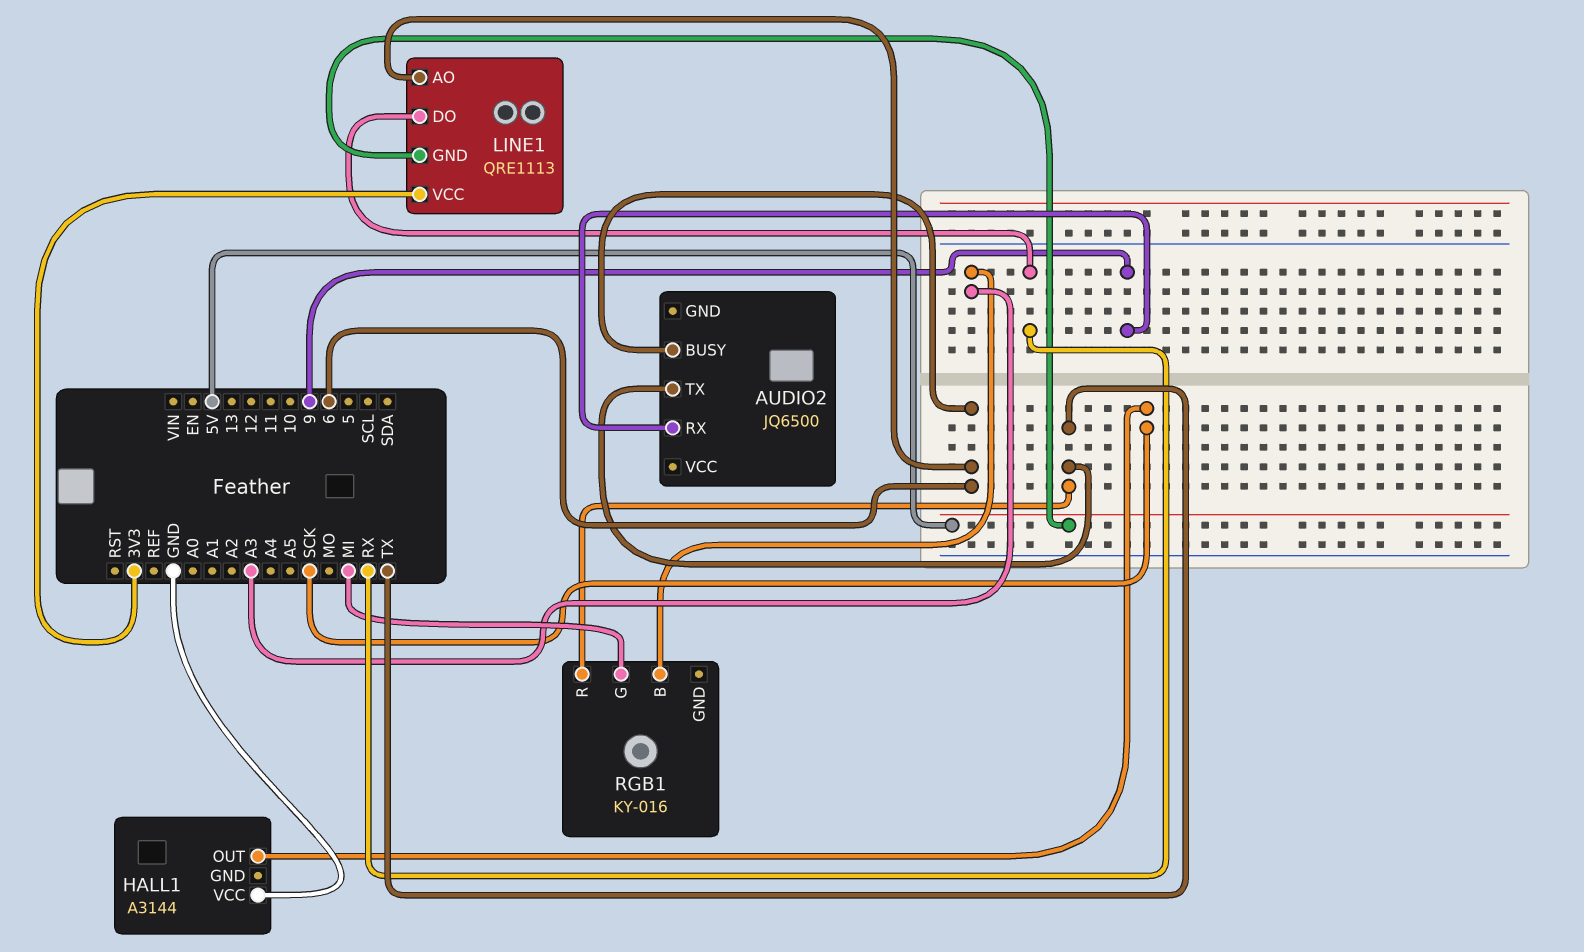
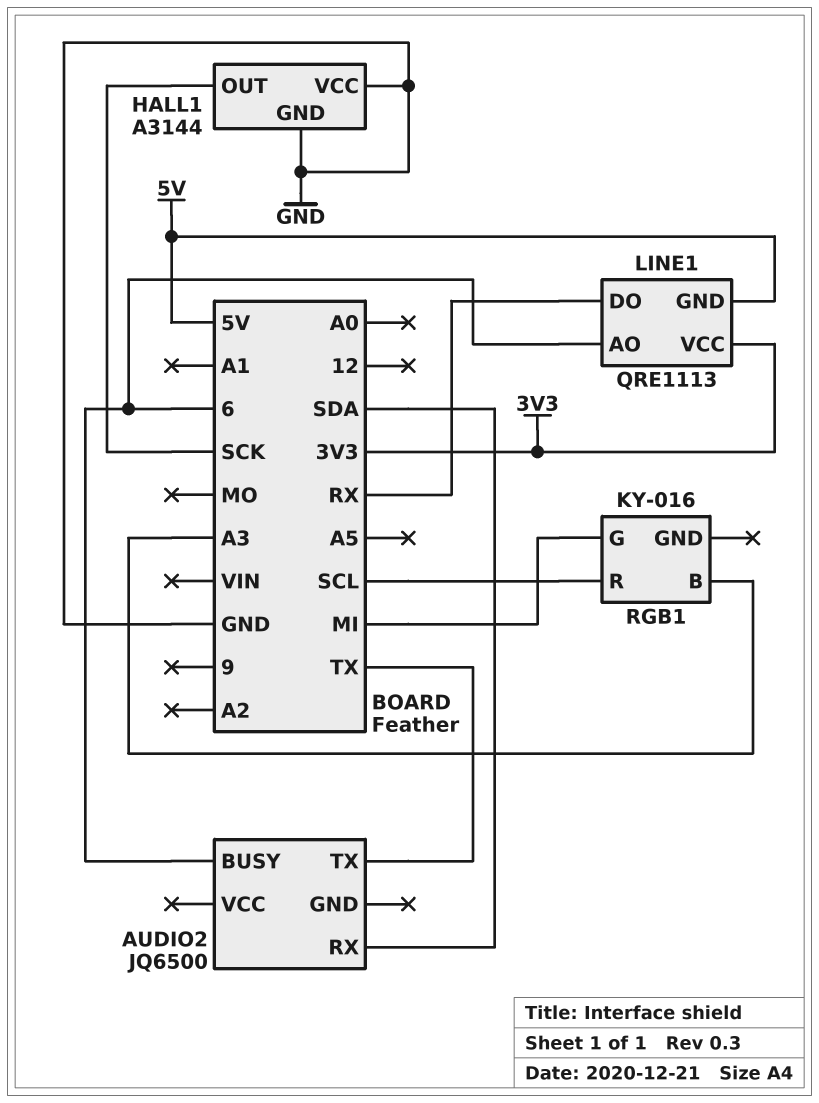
AUDIO2 pin RX: 9 -> SDA
HALL1 pin GND: none -> GND
RGB1 pin R: TX -> SCL

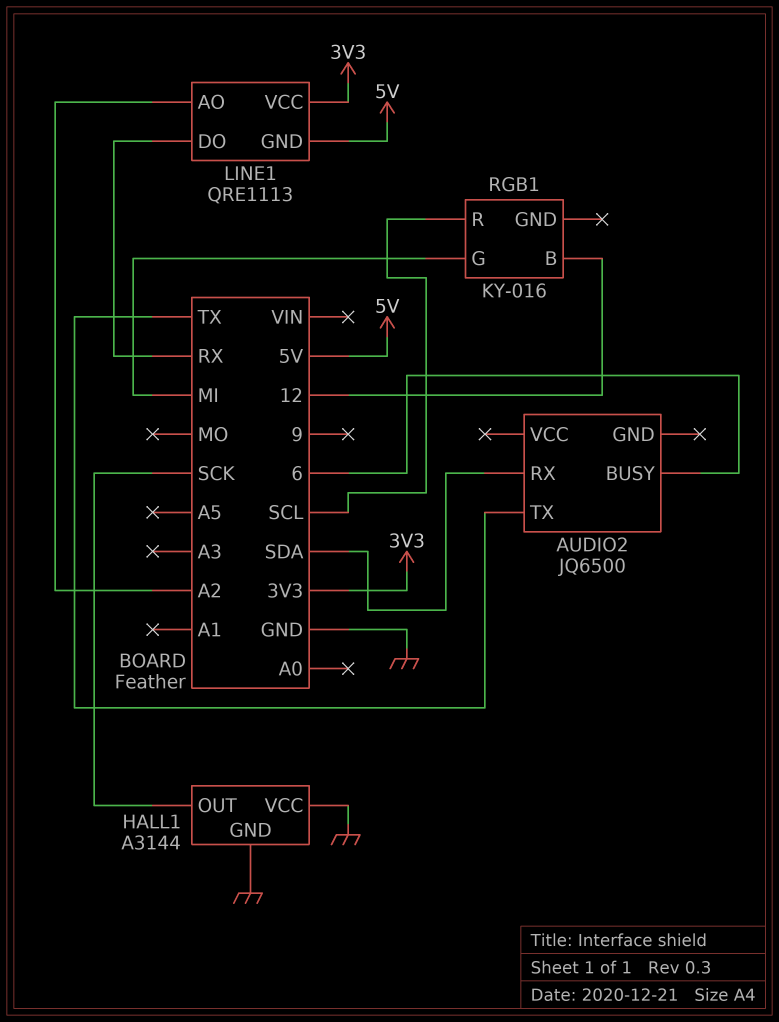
LINE1 pin AO: 6 -> A2
RGB1 pin B: A3 -> 12

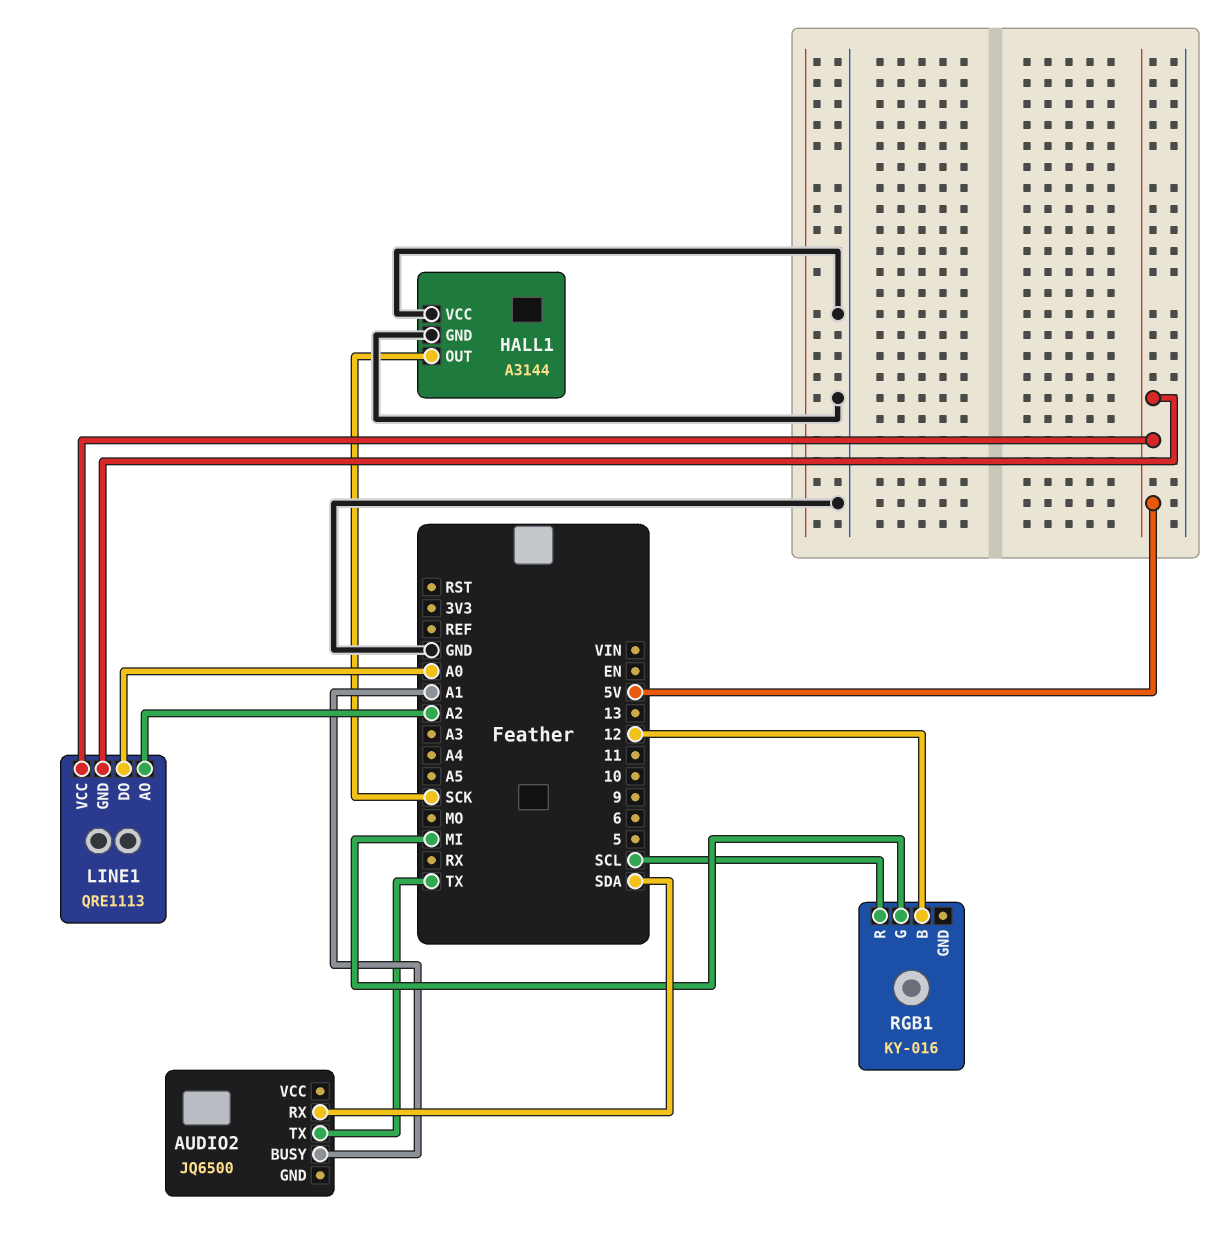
AUDIO2 pin BUSY: 6 -> A1
LINE1 pin DO: RX -> A0
LINE1 pin VCC: 3V3 -> 5V

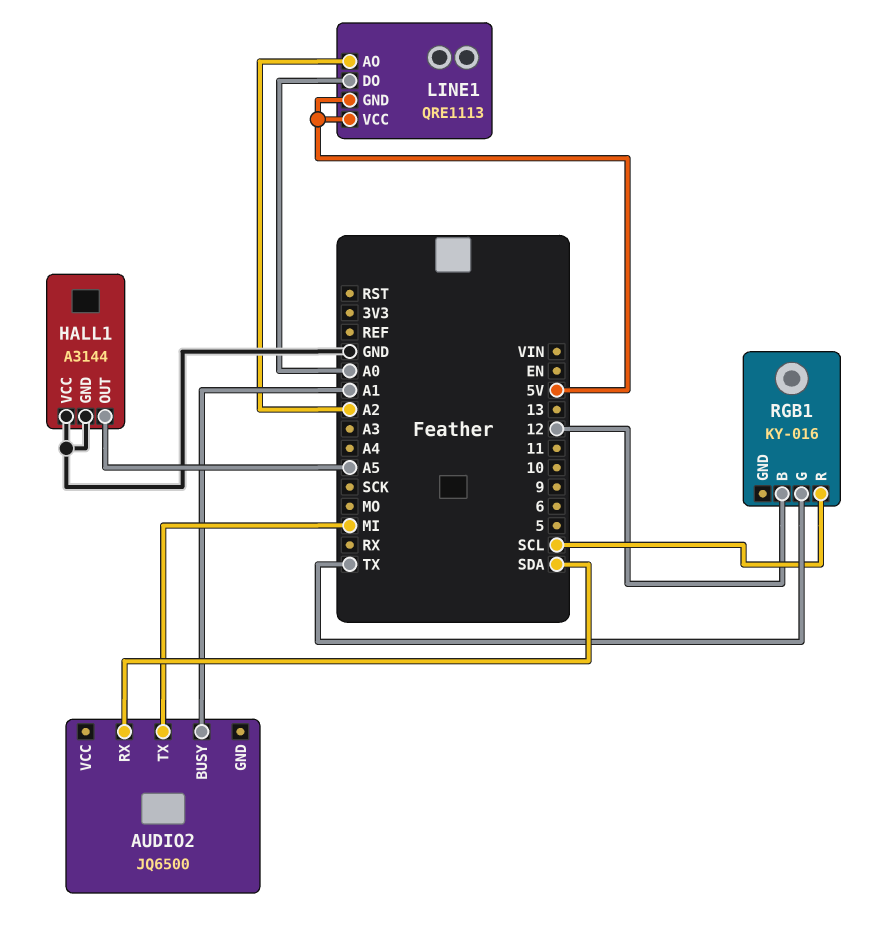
AUDIO2 pin TX: TX -> MI
HALL1 pin OUT: SCK -> A5
RGB1 pin G: MI -> TX

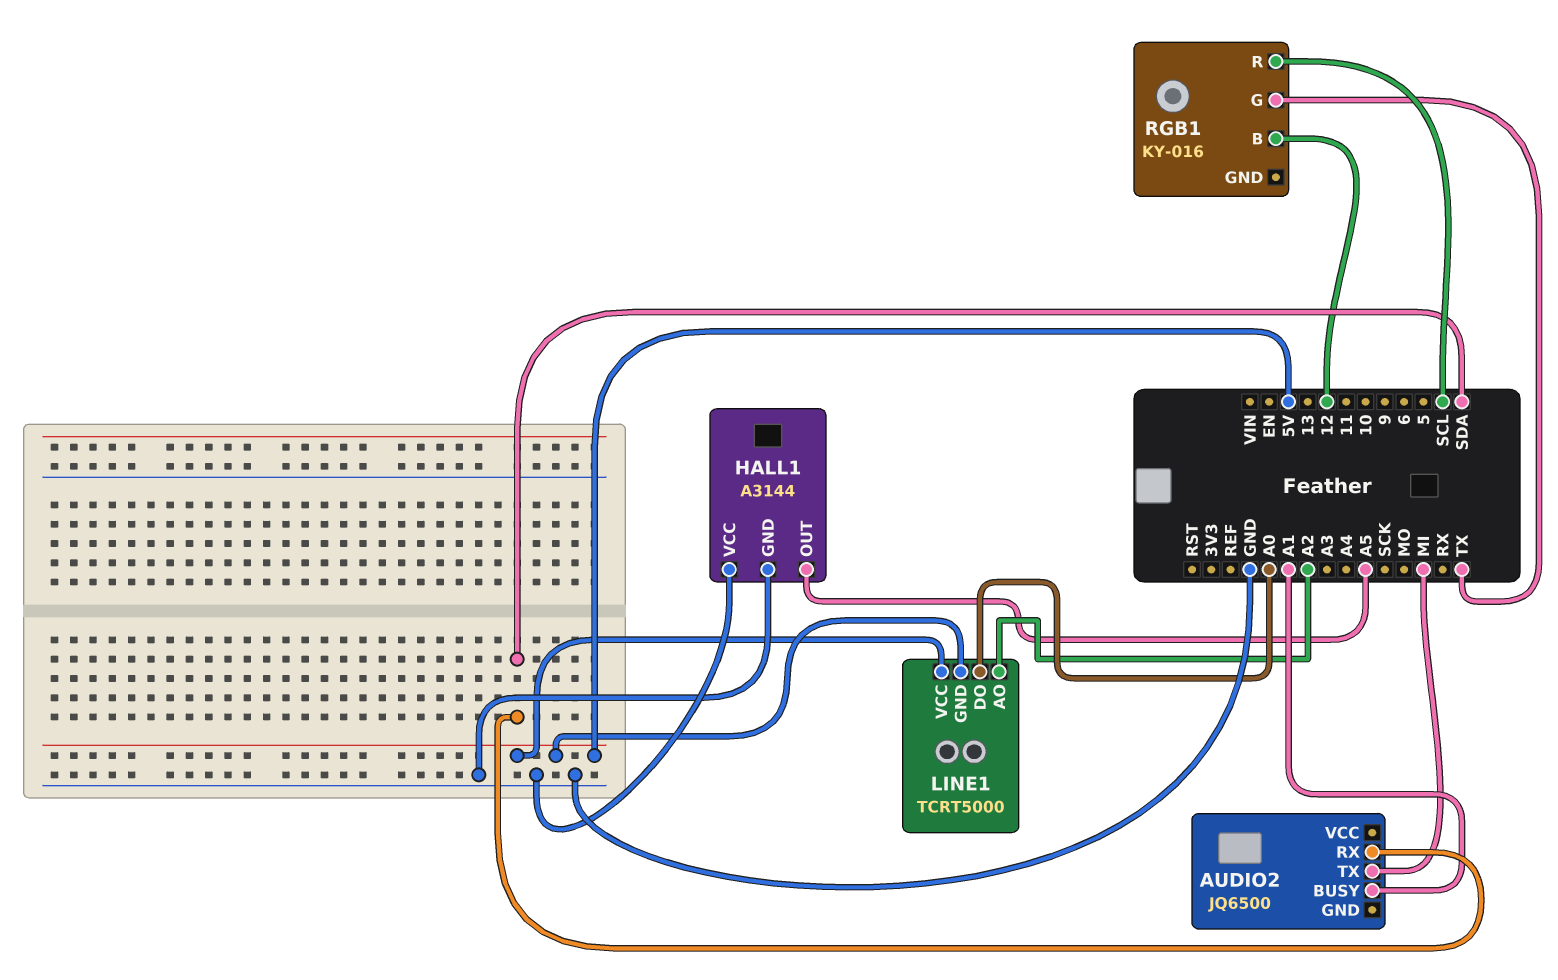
LINE1: QRE1113 -> TCRT5000

